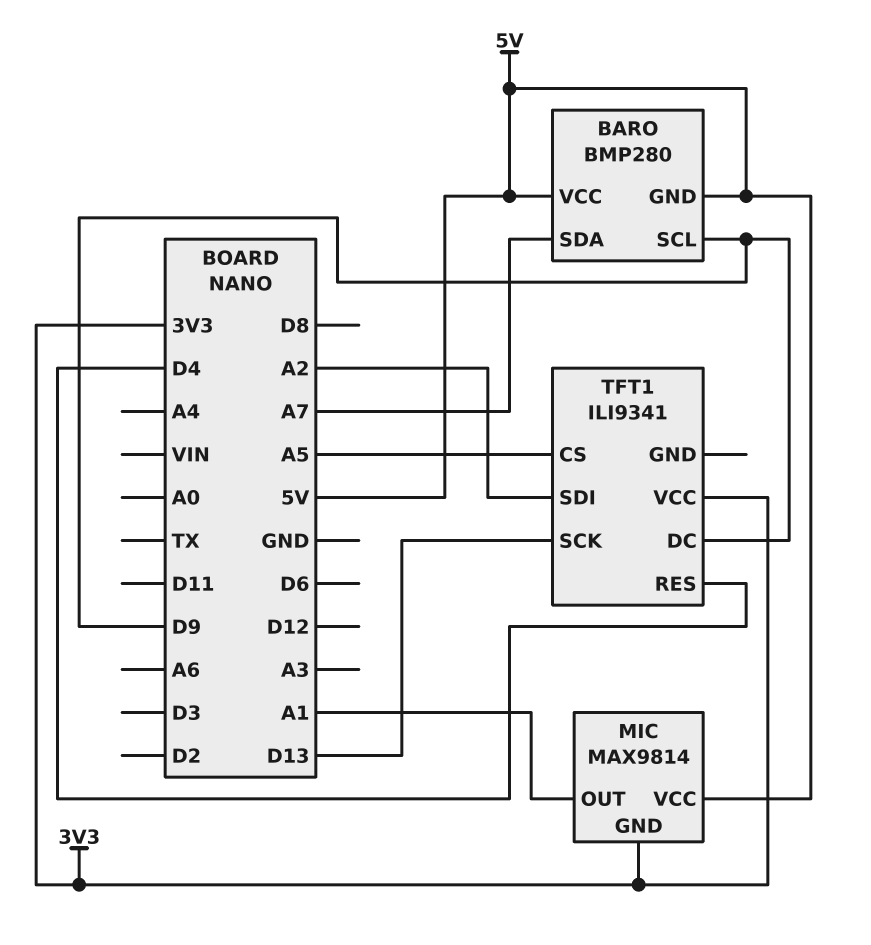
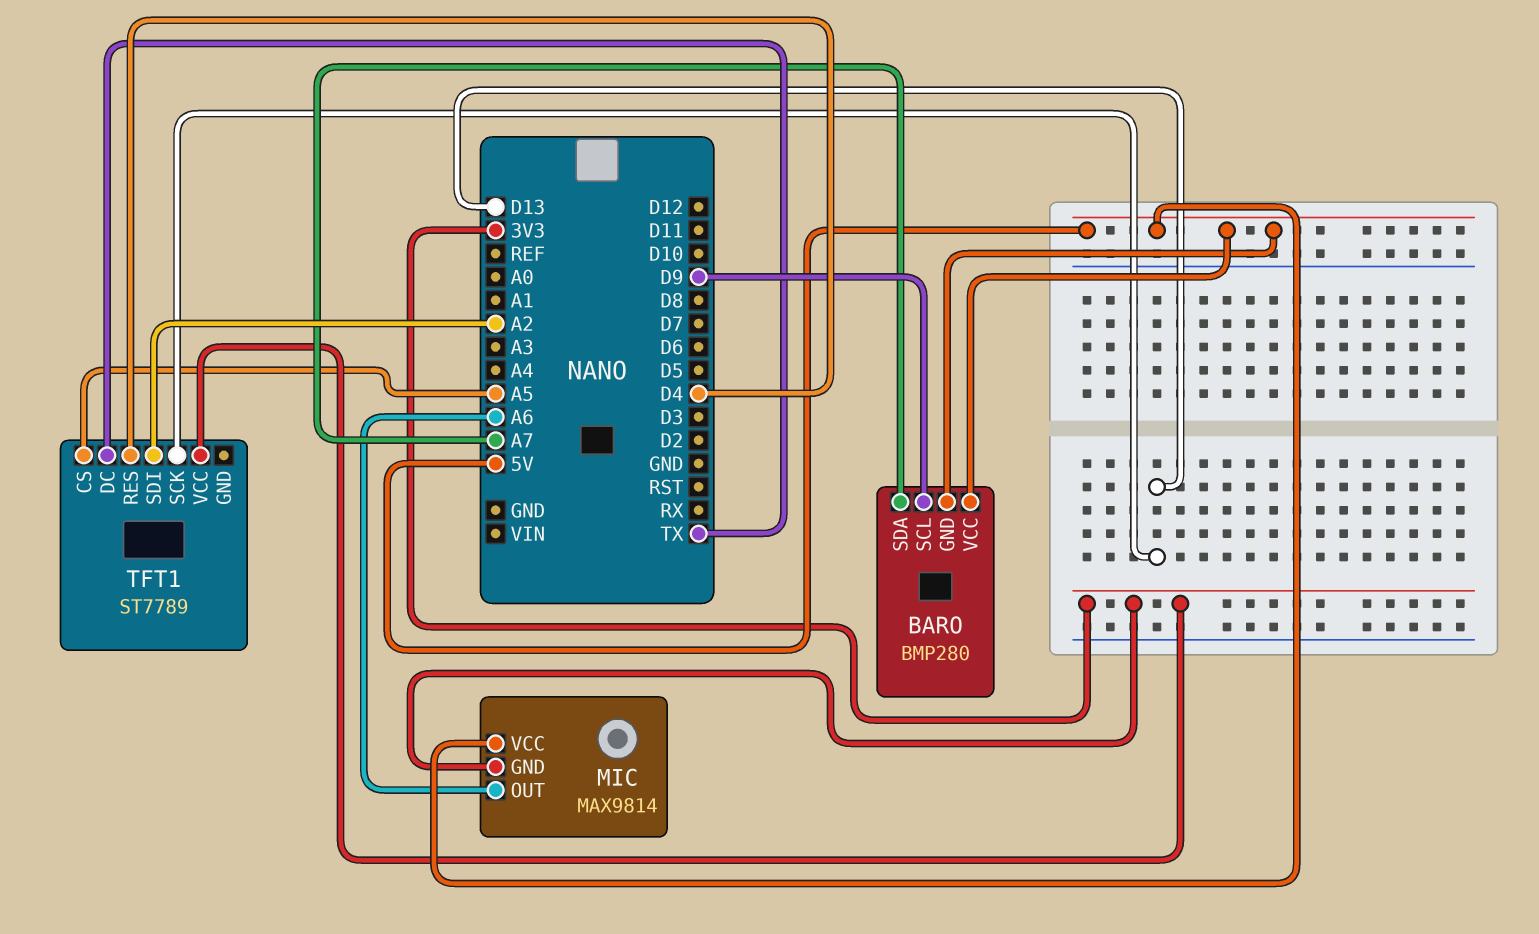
MIC pin OUT: A1 -> A6
TFT1: ILI9341 -> ST7789
TFT1 pin DC: D9 -> TX

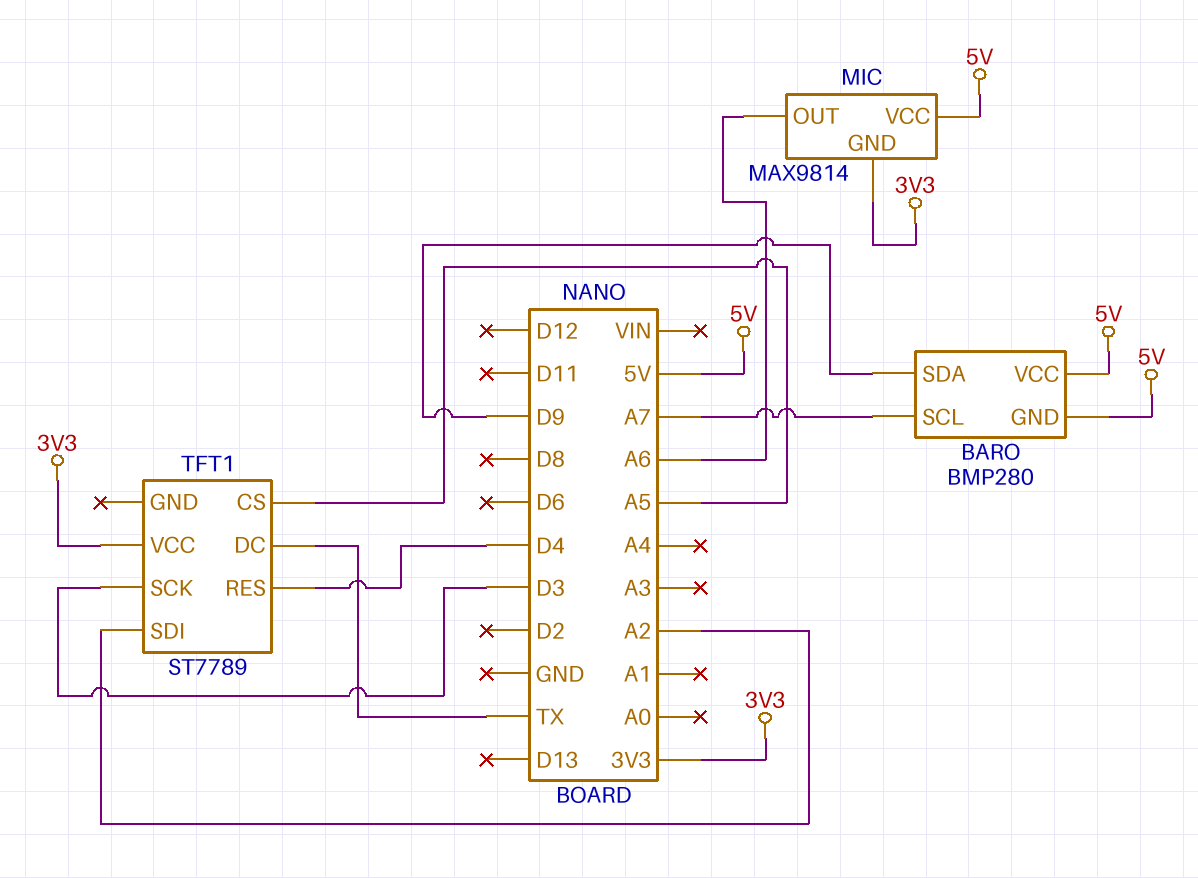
BARO pin SCL: D9 -> A7
BARO pin SDA: A7 -> D9
TFT1 pin SCK: D13 -> D3

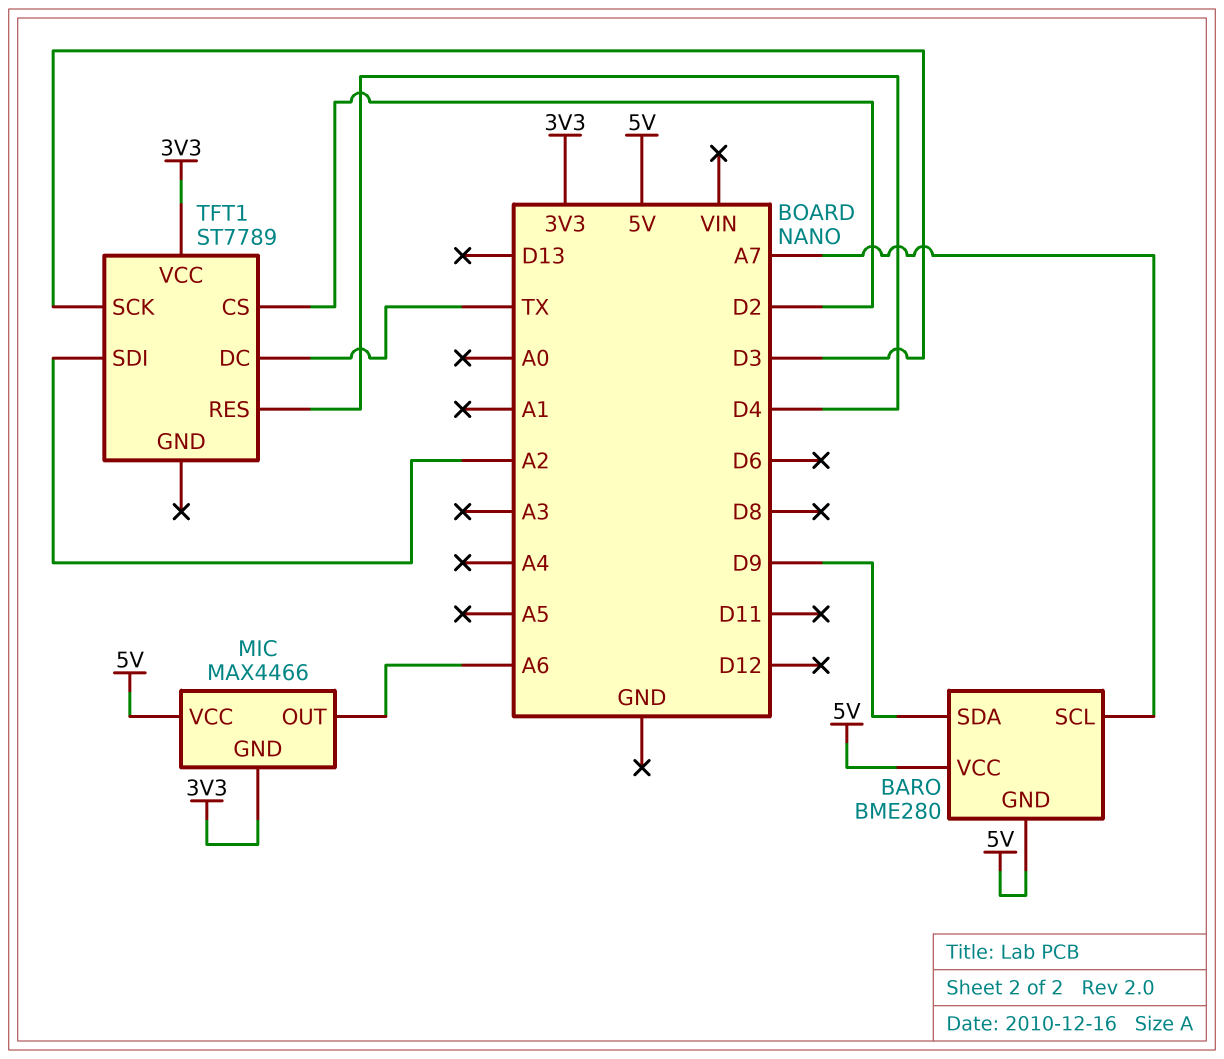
BARO: BMP280 -> BME280
MIC: MAX9814 -> MAX4466
TFT1 pin CS: A5 -> D2

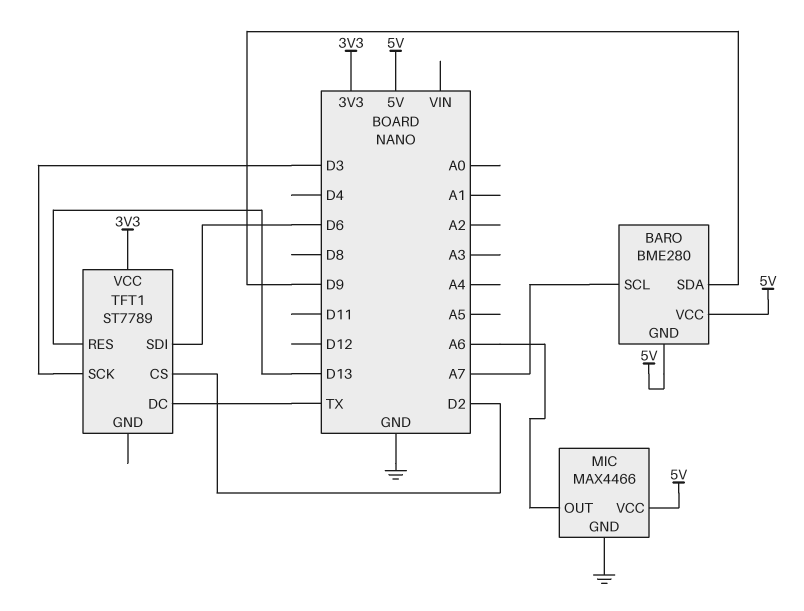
MIC pin GND: 3V3 -> GND
TFT1 pin RES: D4 -> D13
TFT1 pin SDI: A2 -> D6

